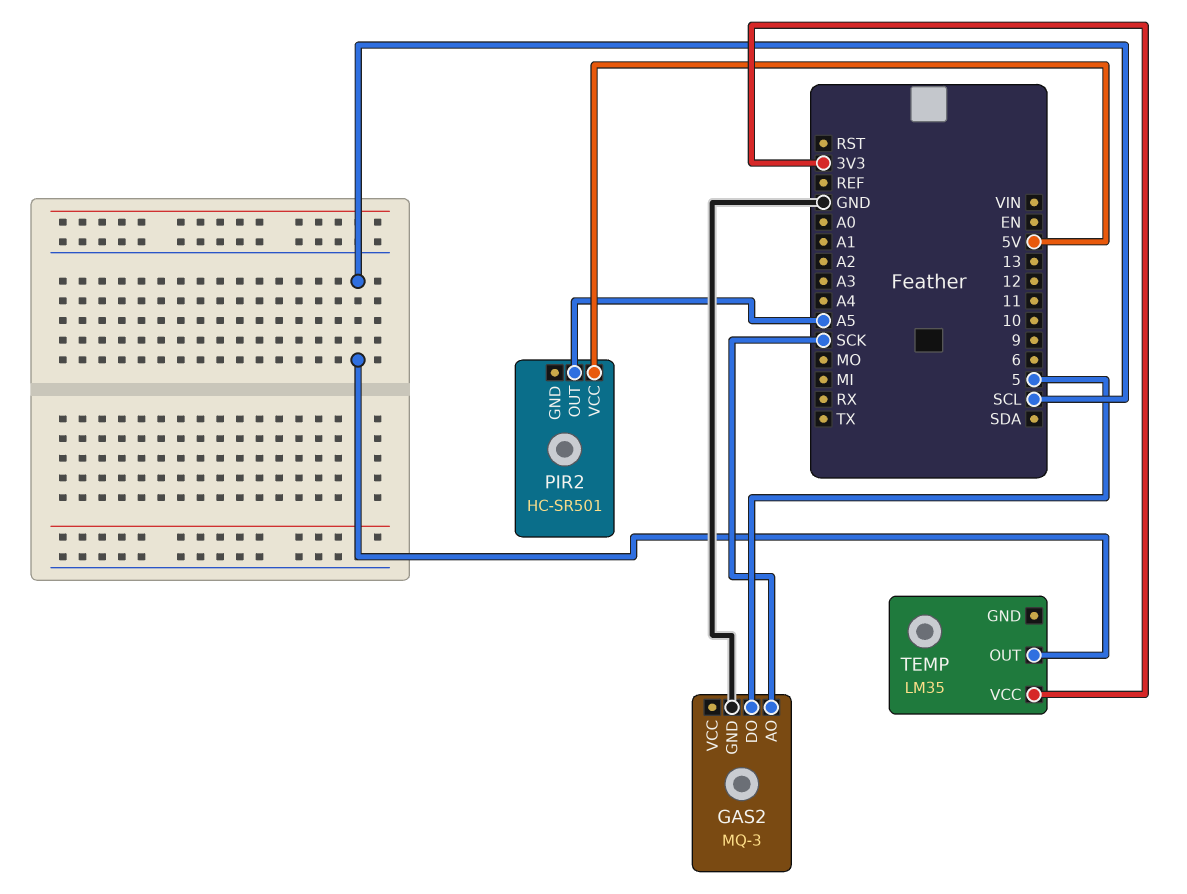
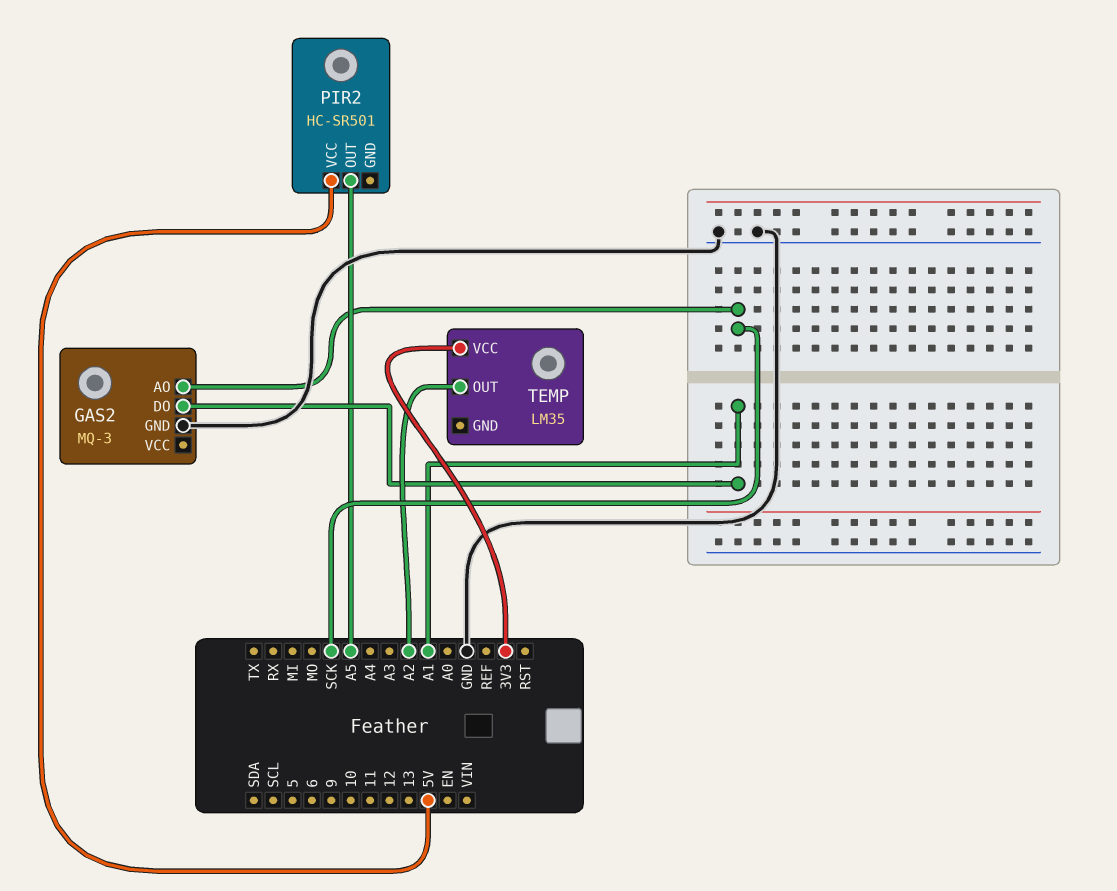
GAS2 pin DO: 5 -> A1
TEMP pin OUT: SCL -> A2

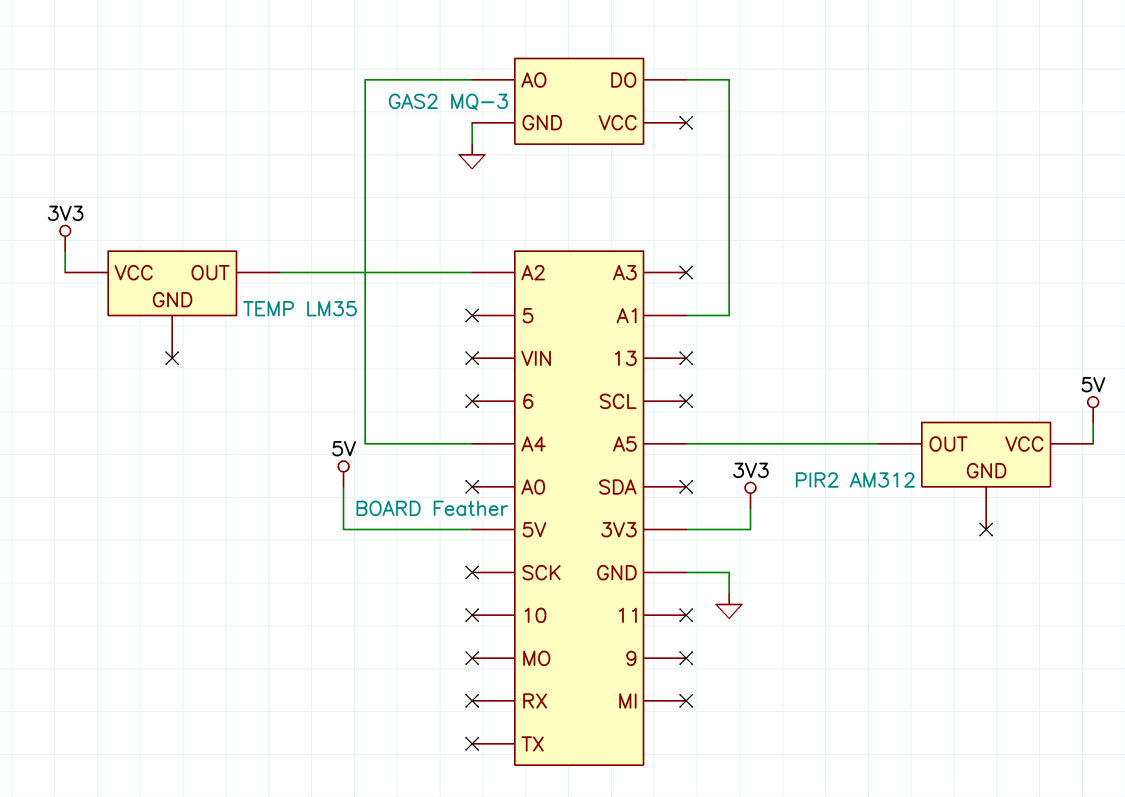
GAS2 pin AO: SCK -> A4
PIR2: HC-SR501 -> AM312

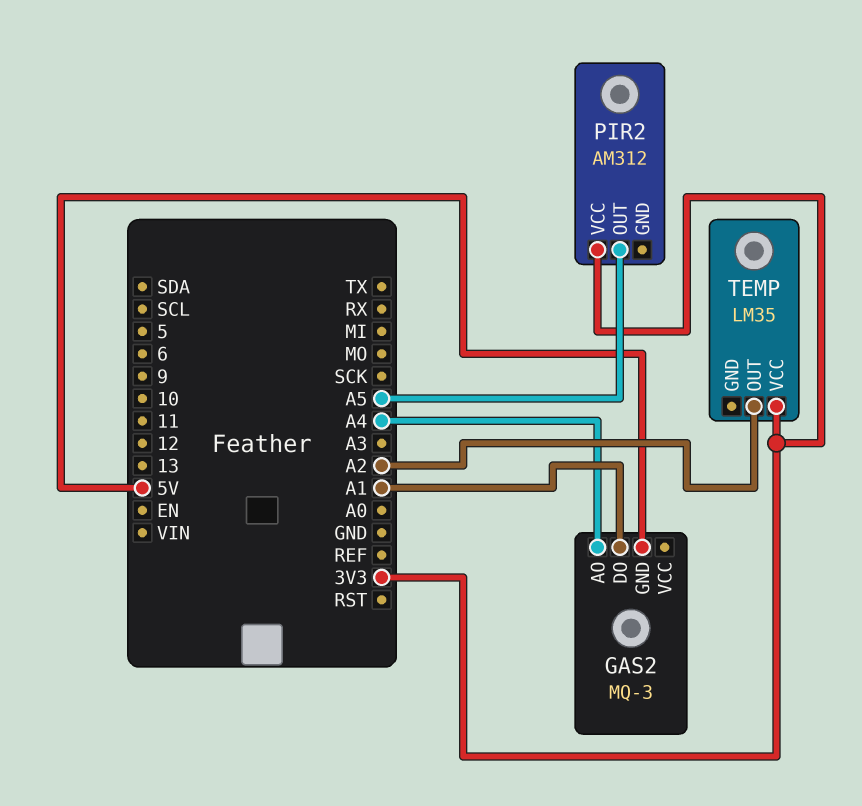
GAS2 pin GND: GND -> 5V
PIR2 pin VCC: 5V -> 3V3

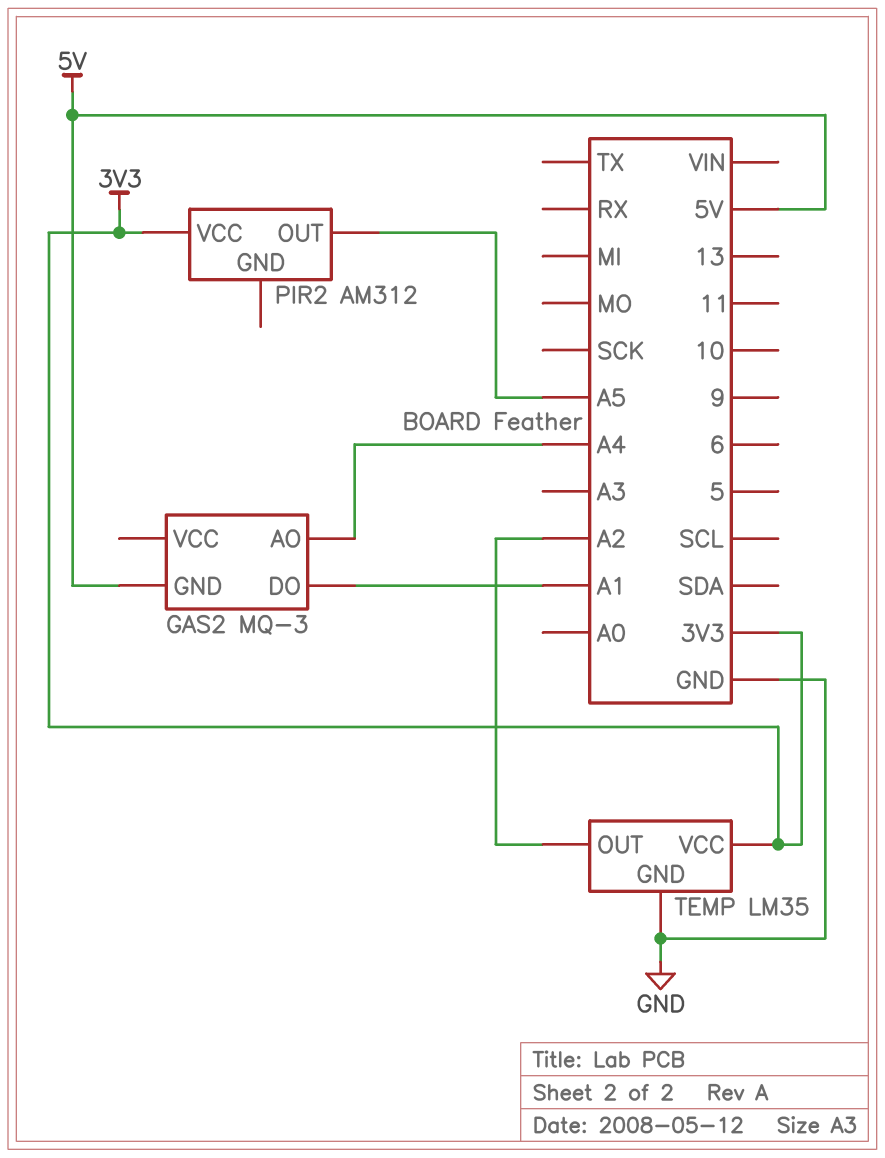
TEMP pin GND: none -> GND

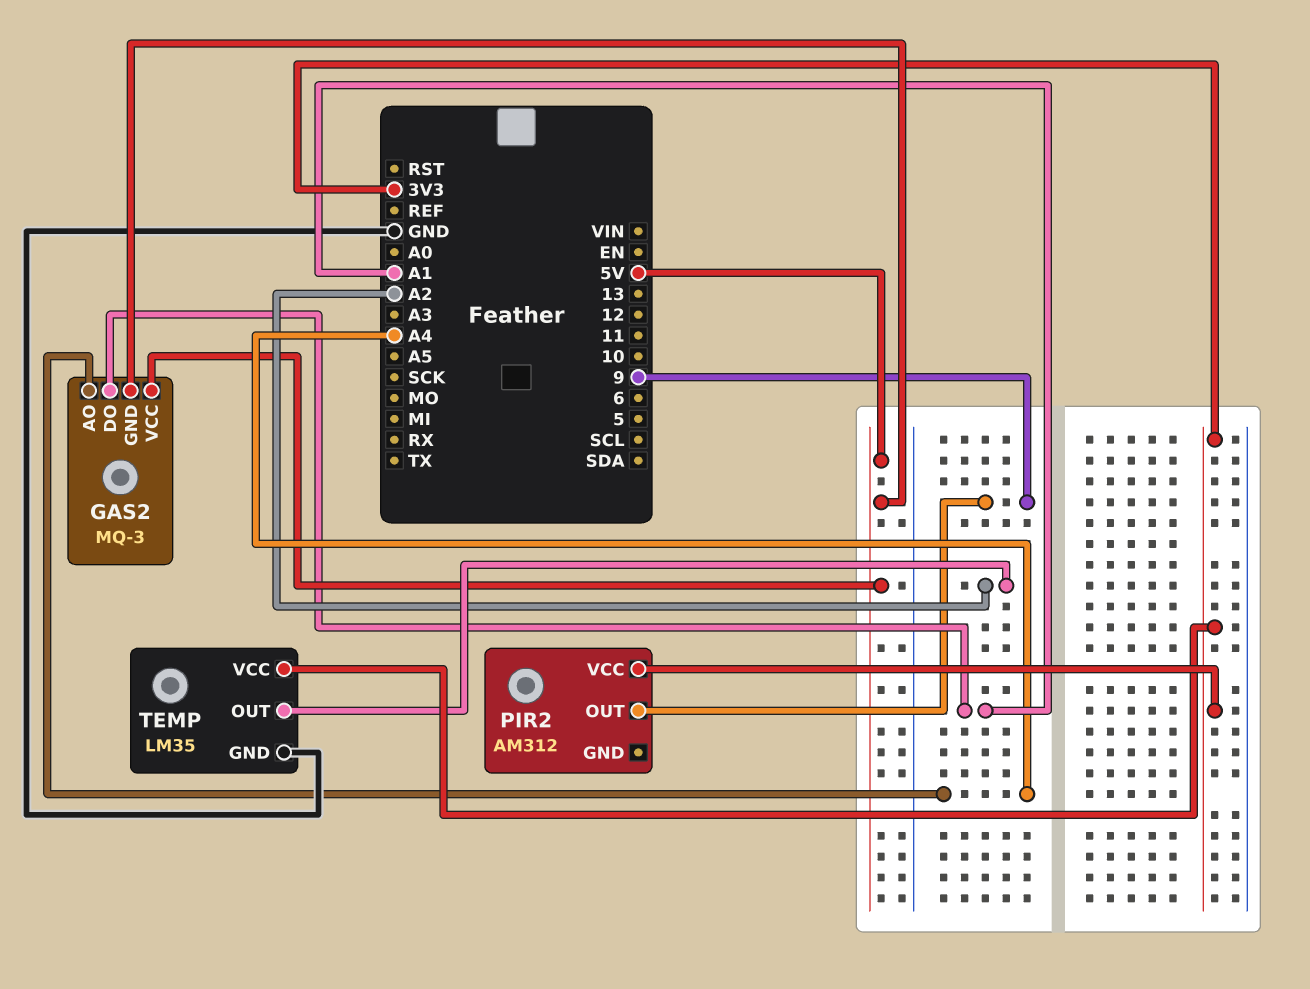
GAS2 pin VCC: none -> 5V
PIR2 pin OUT: A5 -> 9

